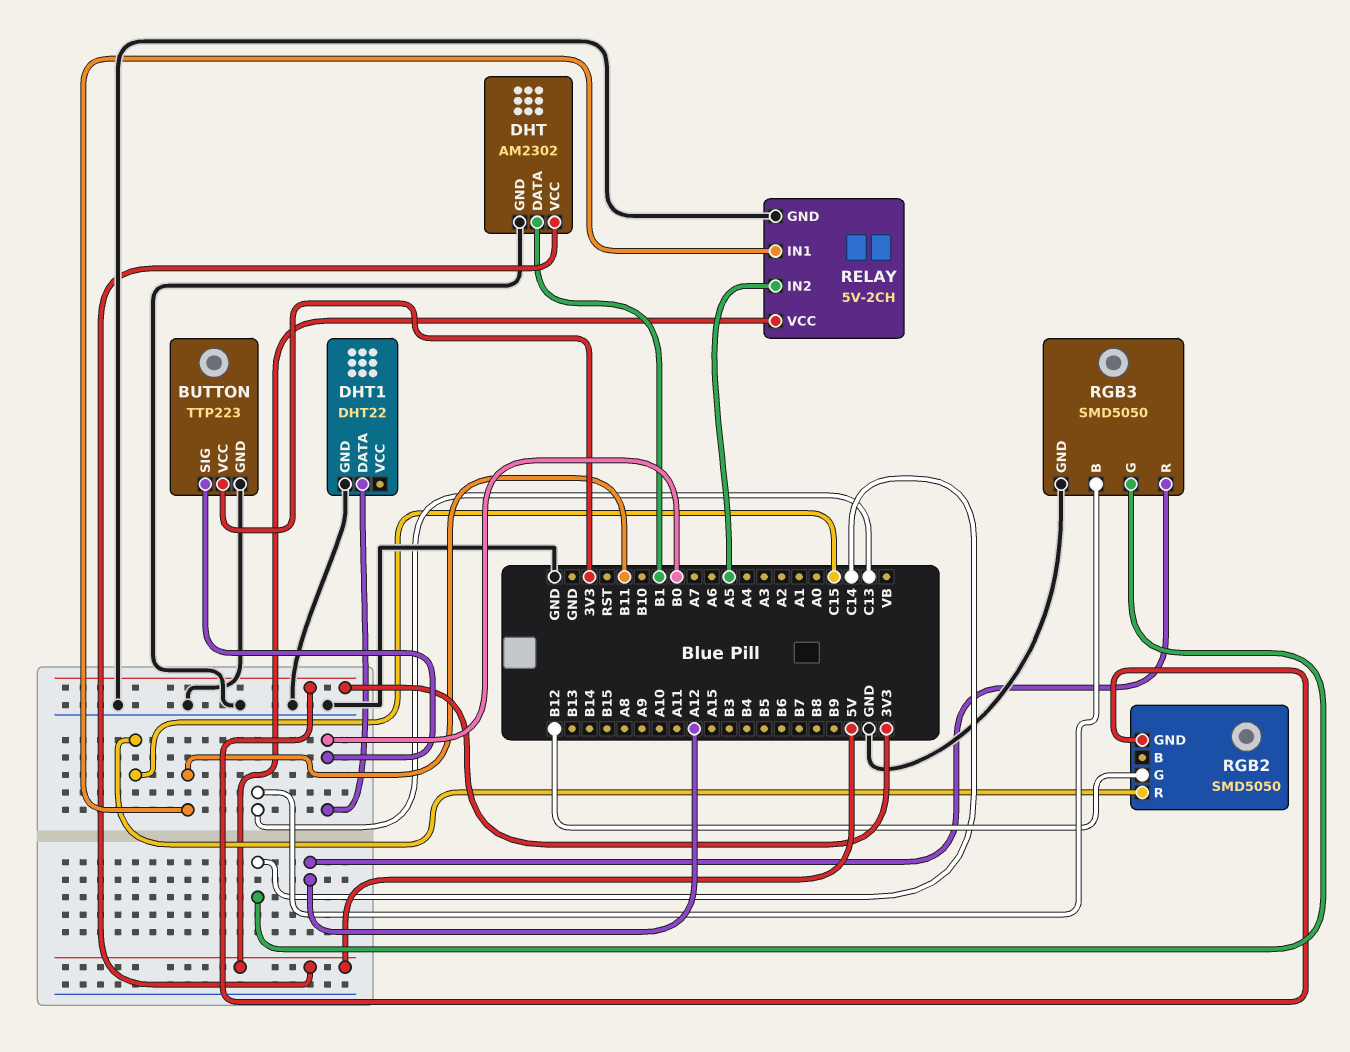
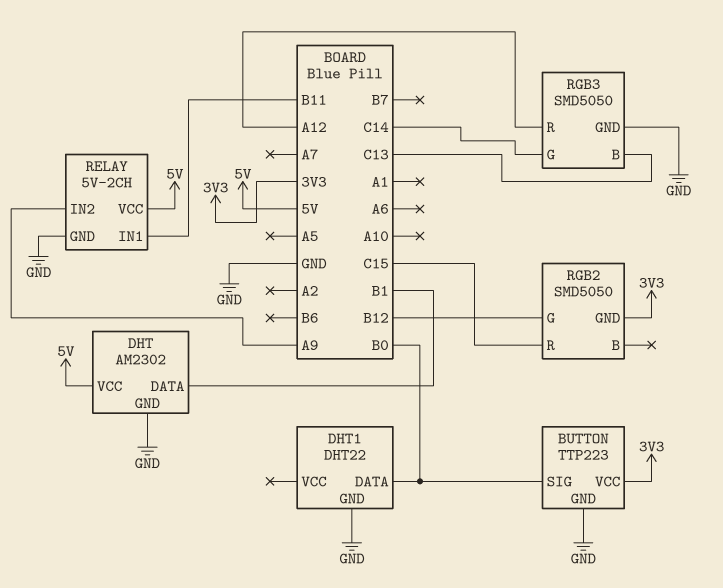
RELAY pin IN2: A5 -> A9

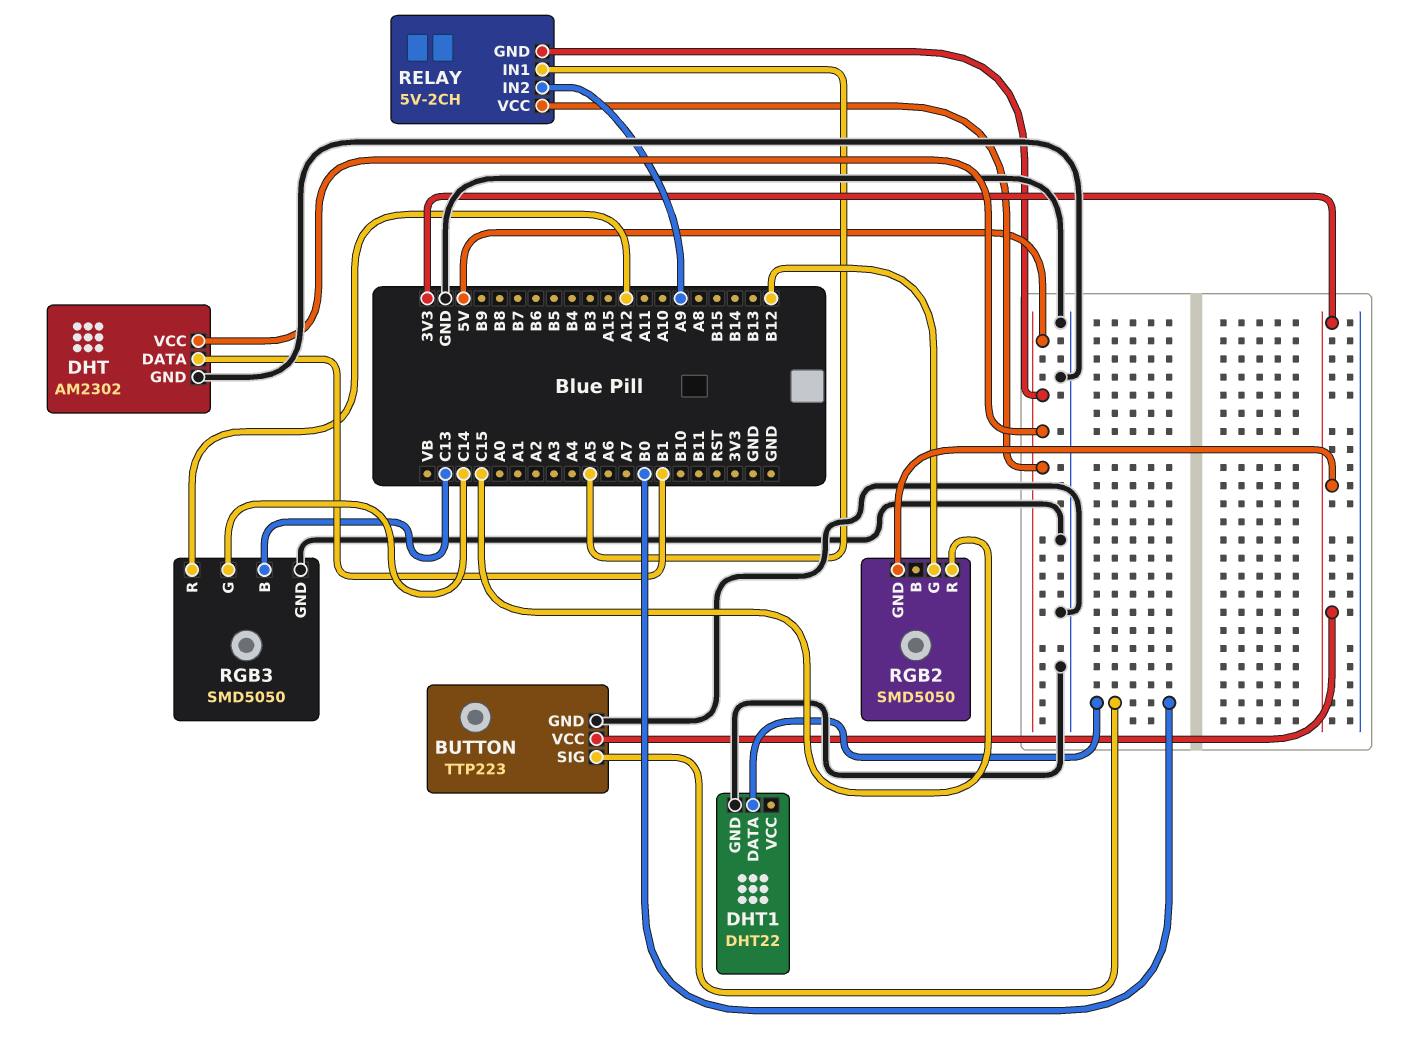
RELAY pin GND: GND -> 5V
RELAY pin IN1: B11 -> A5

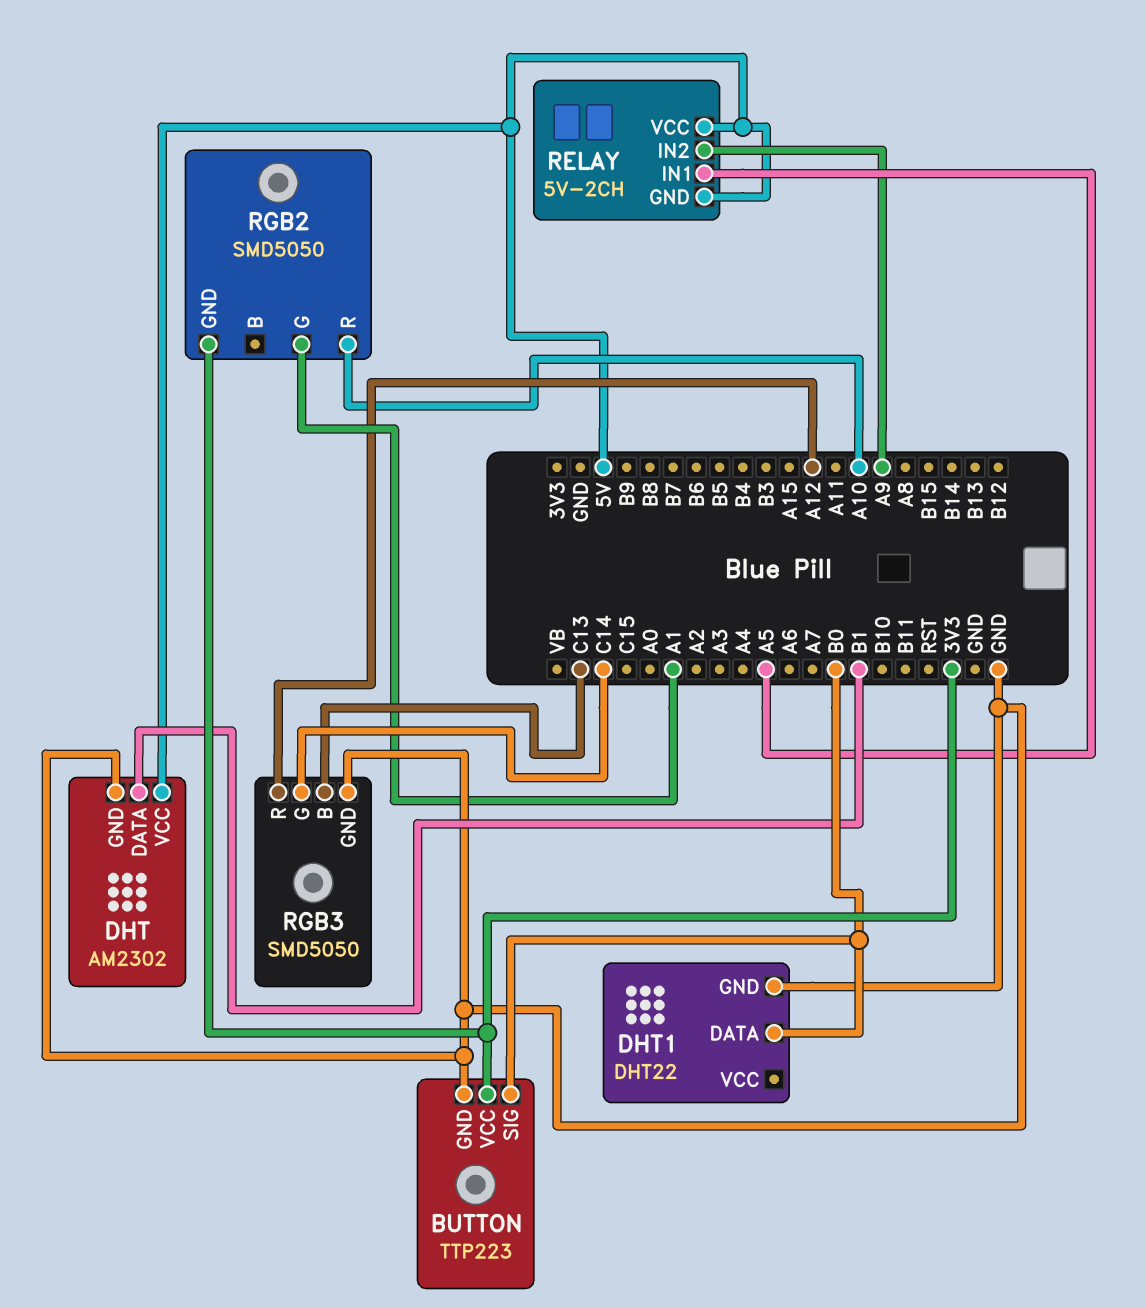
RGB2 pin G: B12 -> A1
RGB2 pin R: C15 -> A10

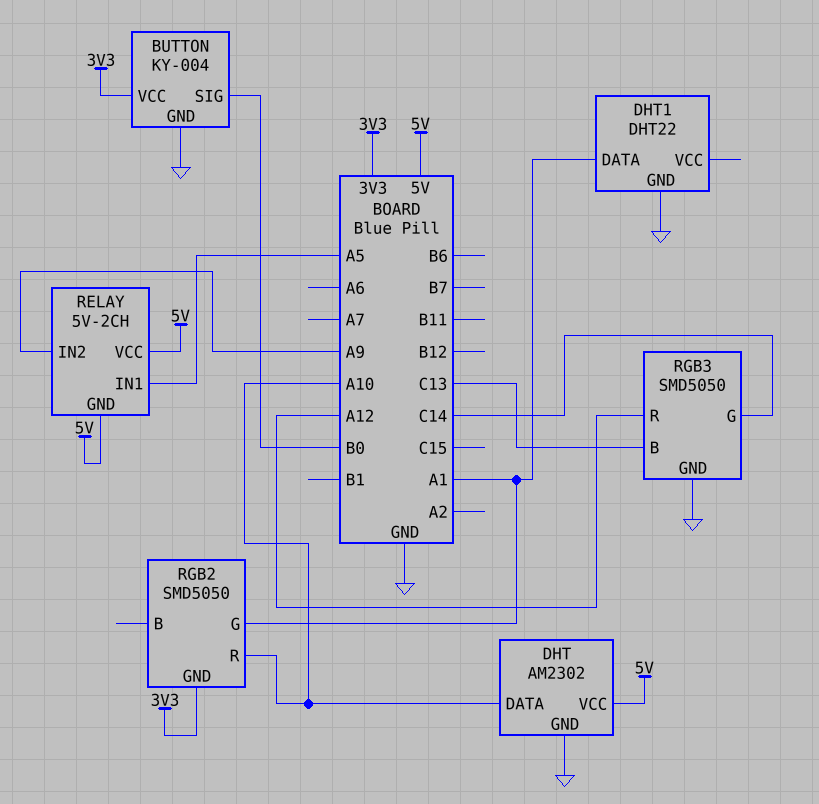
BUTTON: TTP223 -> KY-004
DHT pin DATA: B1 -> A10
DHT1 pin DATA: B0 -> A1

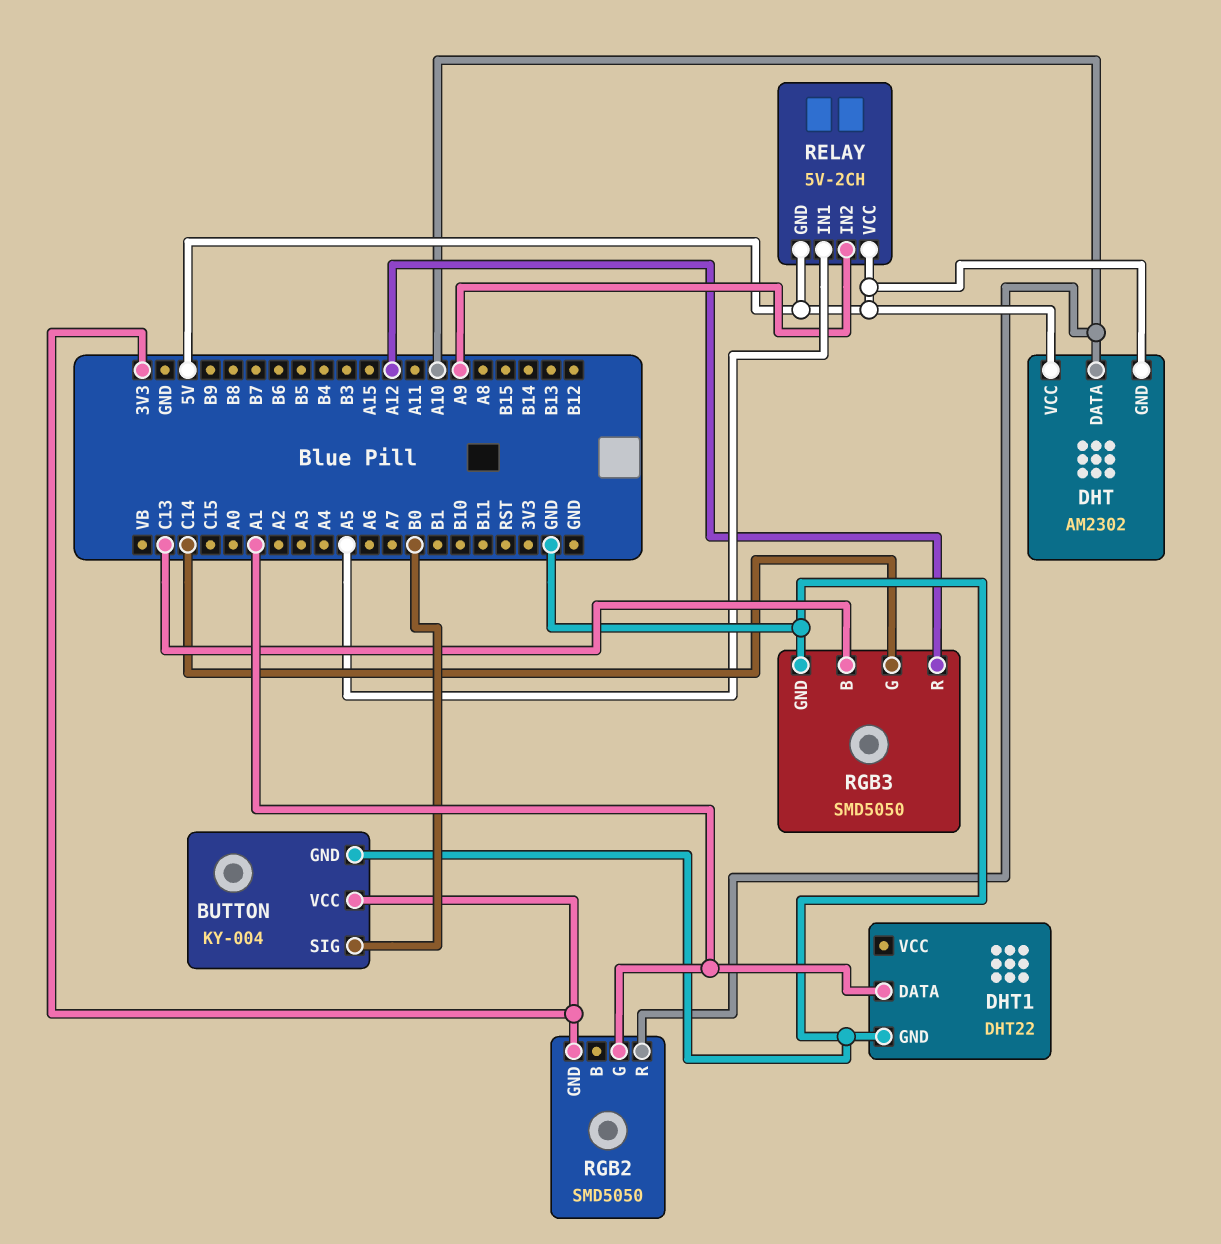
DHT pin GND: GND -> 5V

